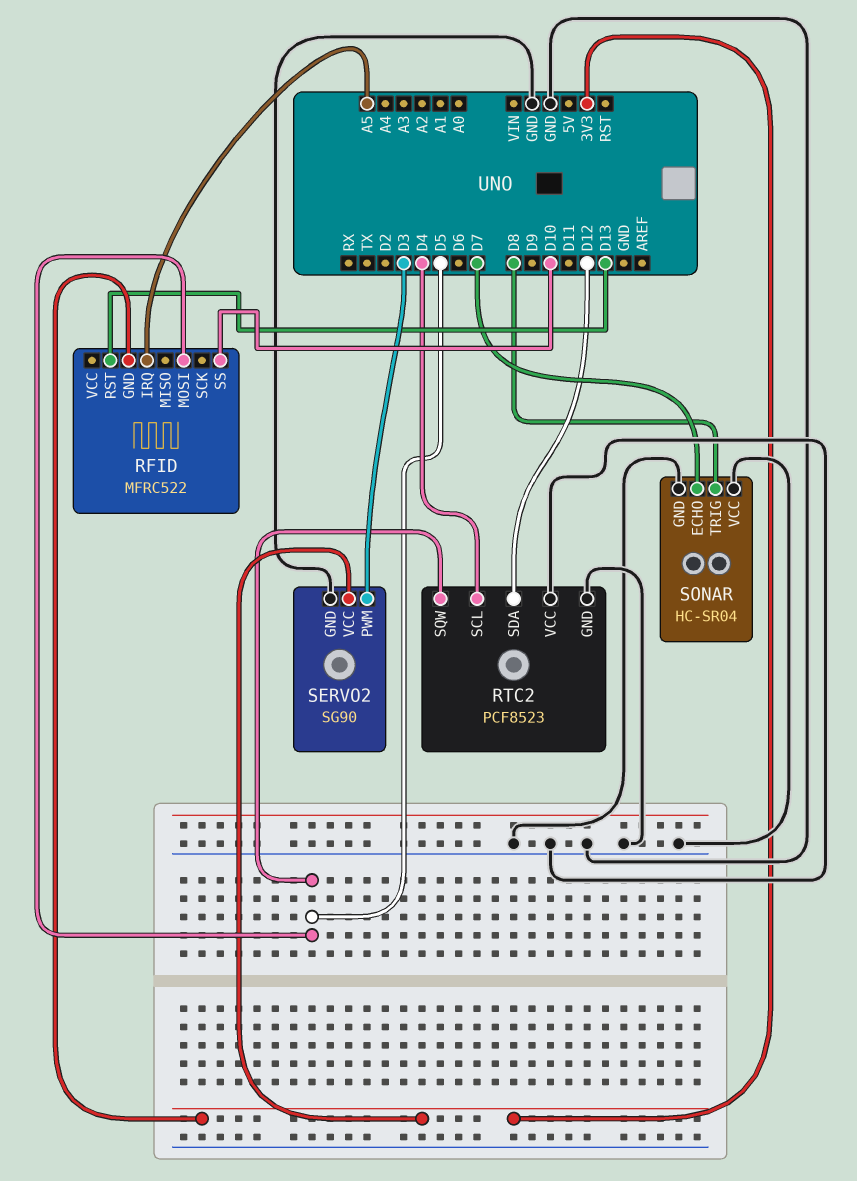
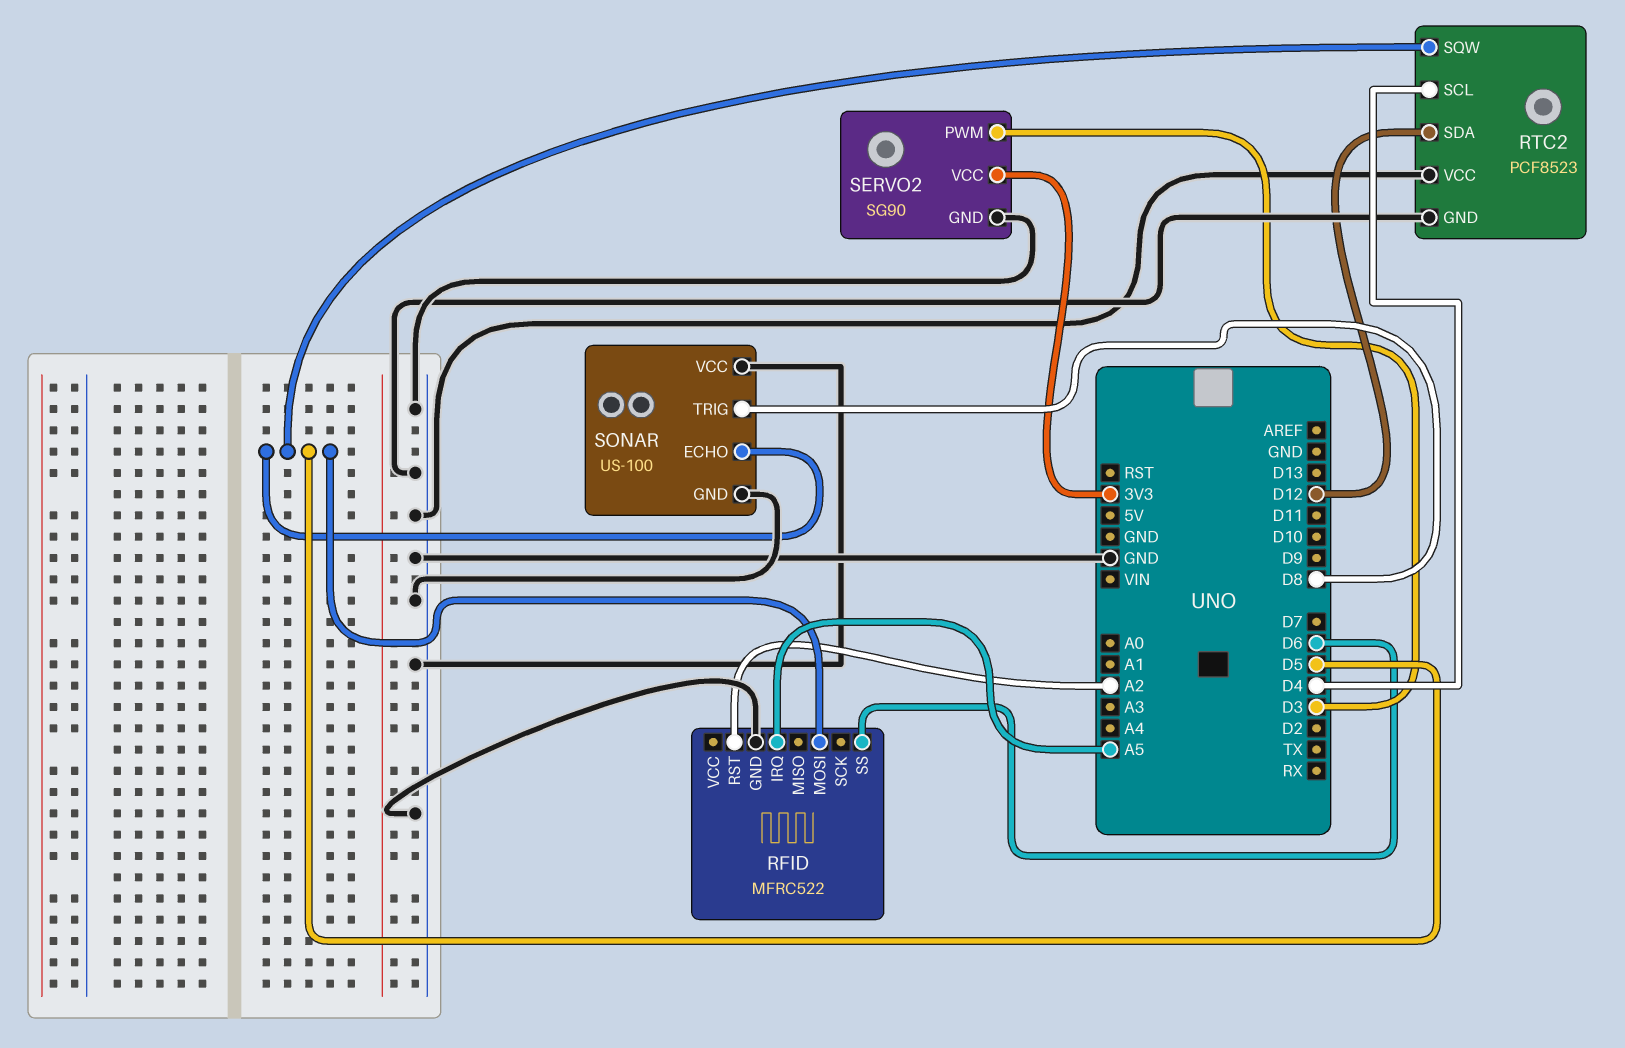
RFID pin GND: 3V3 -> GND
RFID pin RST: D13 -> A2
RFID pin SS: D10 -> D6
SONAR: HC-SR04 -> US-100
SONAR pin ECHO: D7 -> D5

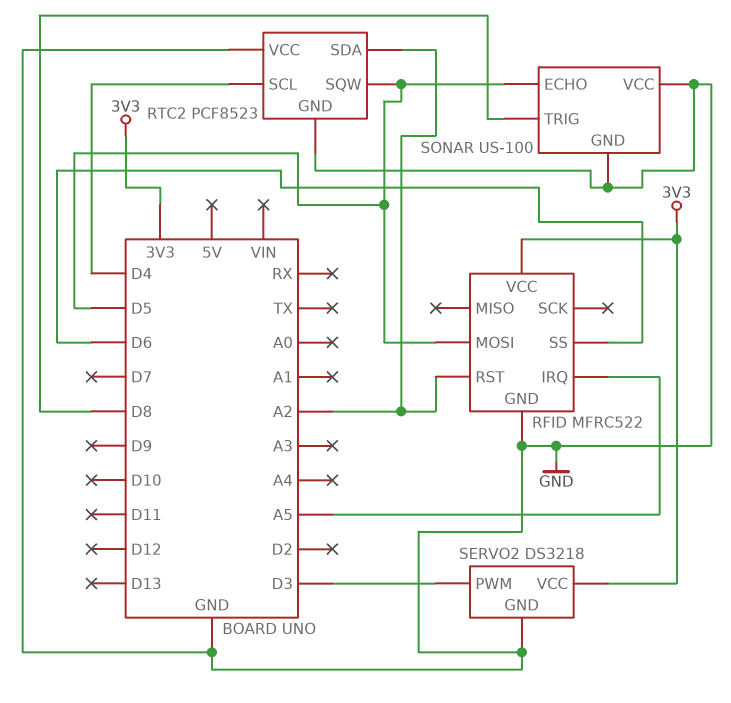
RFID pin VCC: none -> 3V3
RTC2 pin SDA: D12 -> A2
SERVO2: SG90 -> DS3218

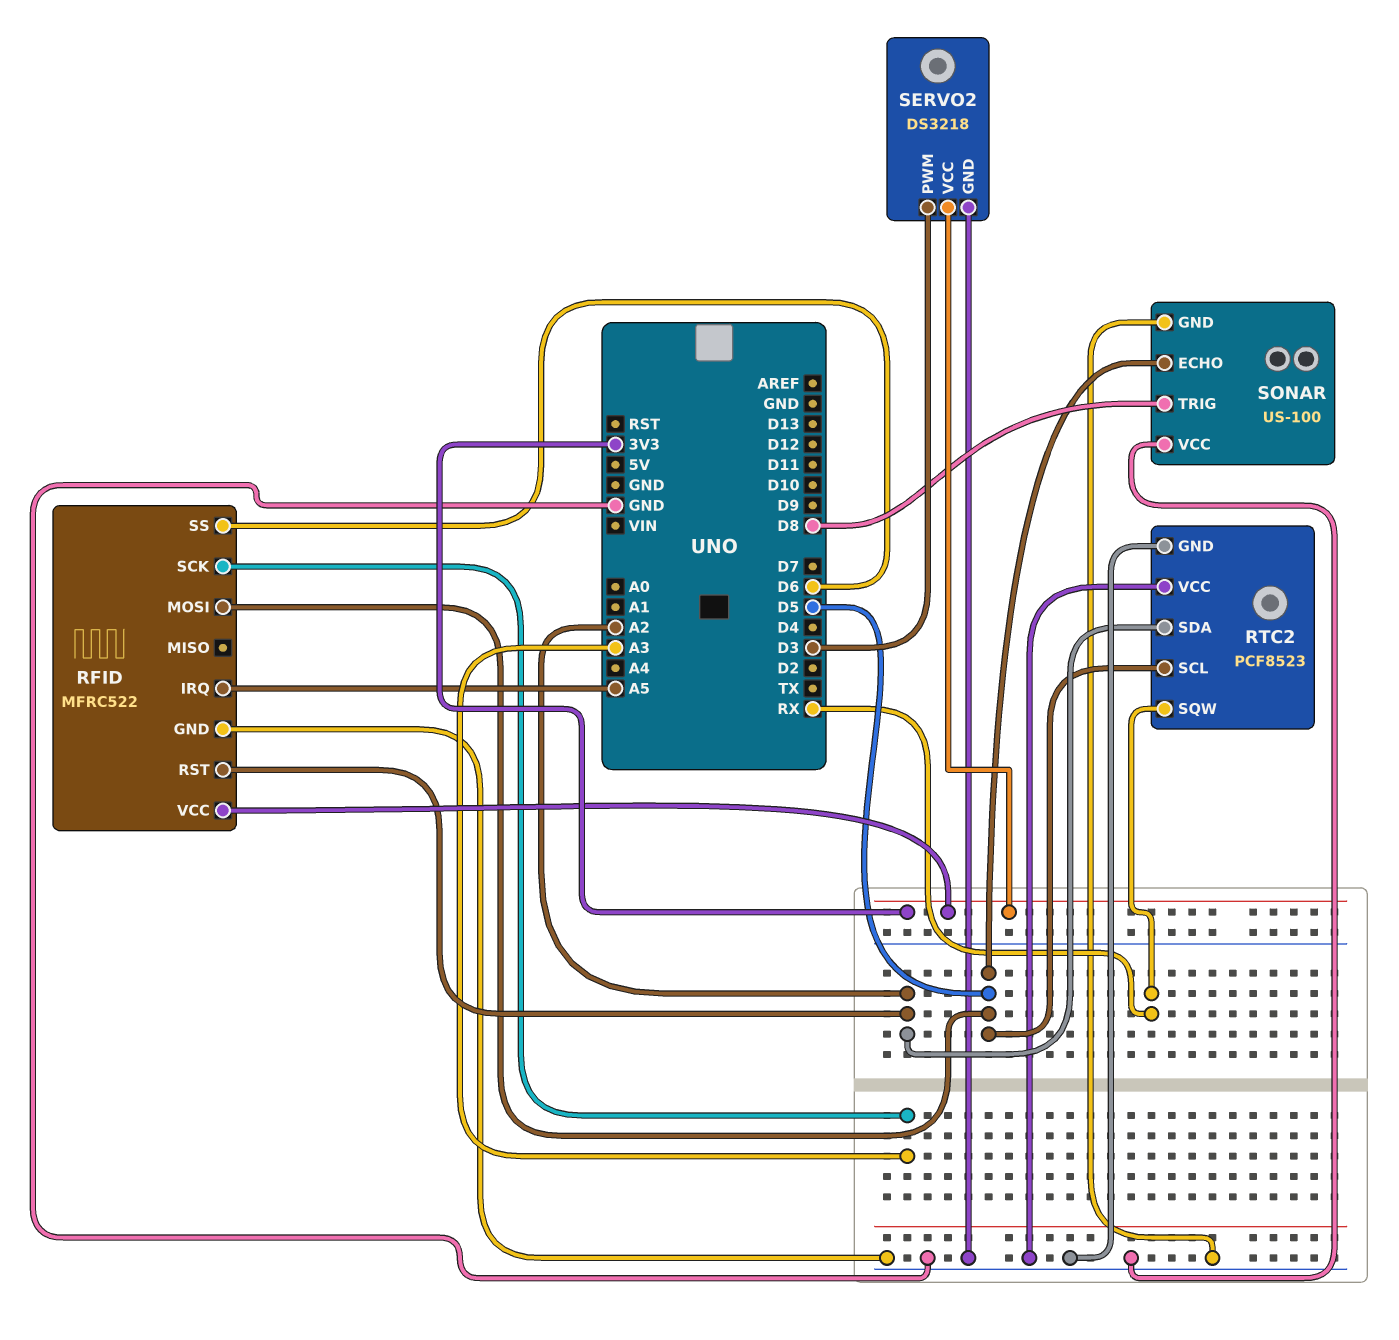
RFID pin SCK: none -> A3
RTC2 pin SCL: D4 -> D5
RTC2 pin SQW: D5 -> RX

